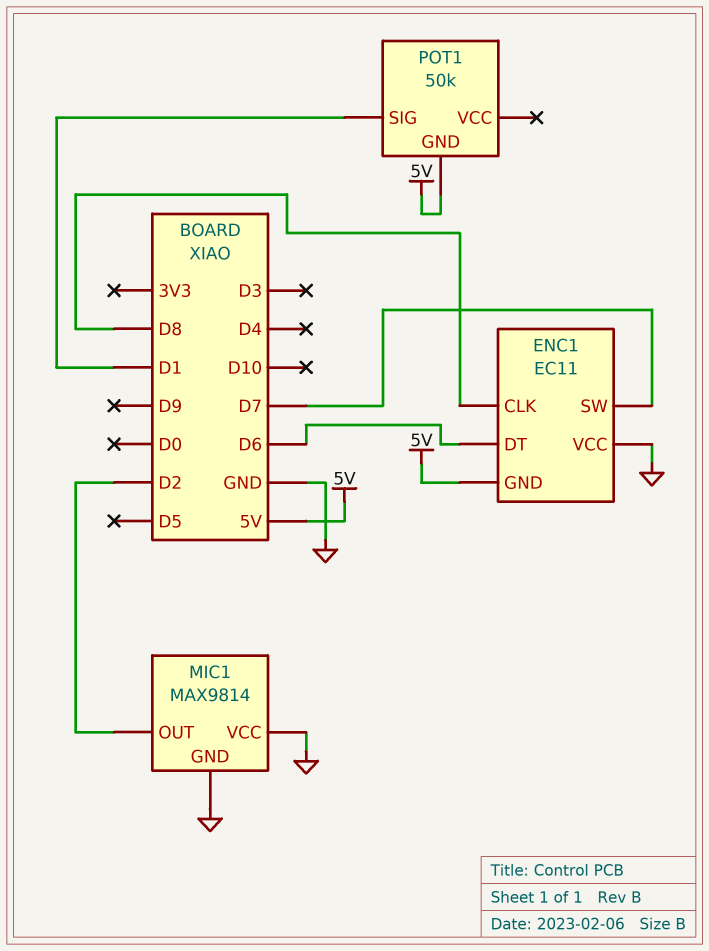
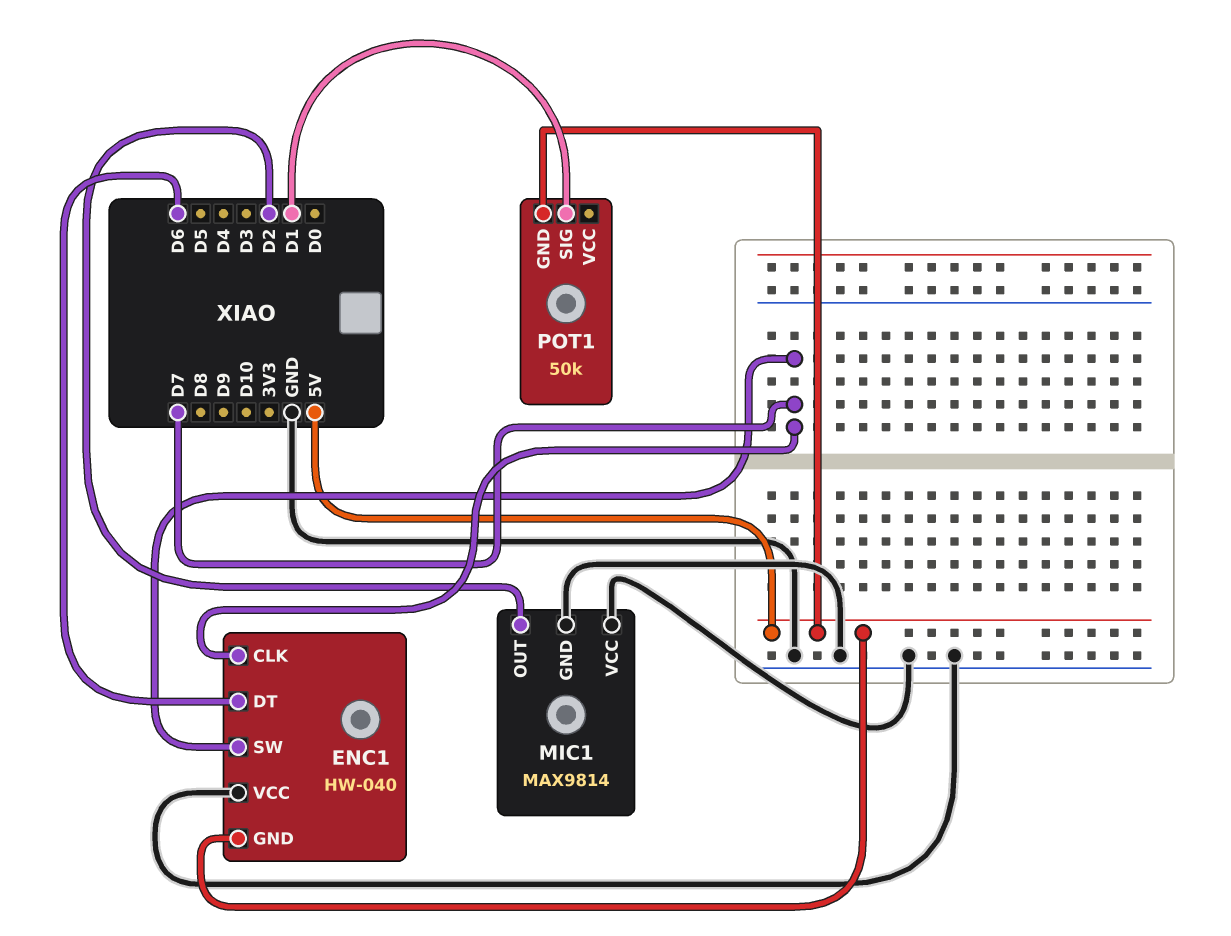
ENC1: EC11 -> HW-040
ENC1 pin CLK: D8 -> D7

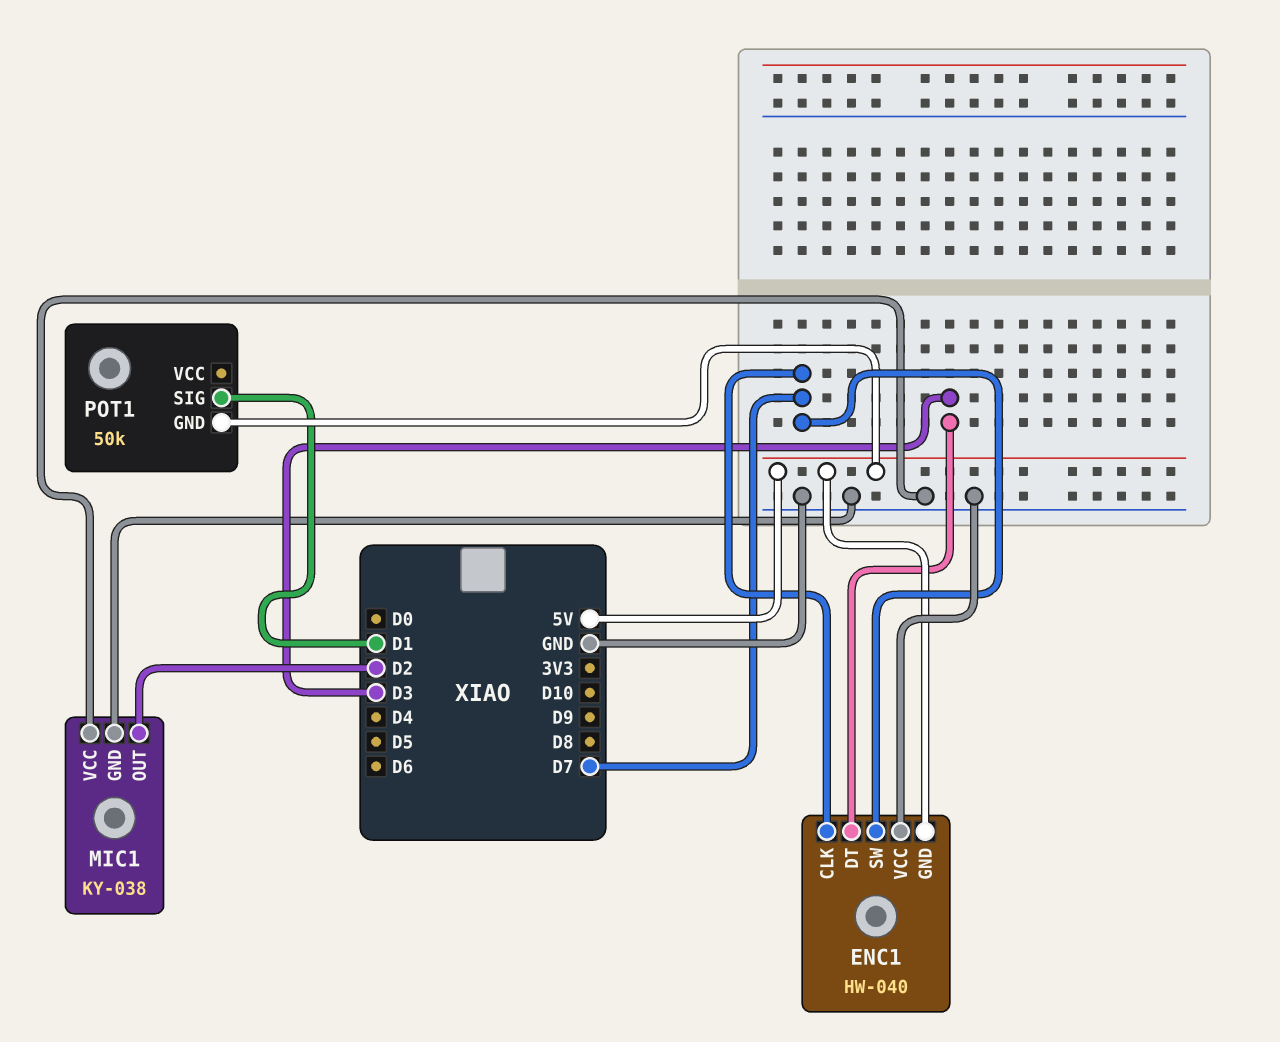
ENC1 pin DT: D6 -> D3
MIC1: MAX9814 -> KY-038

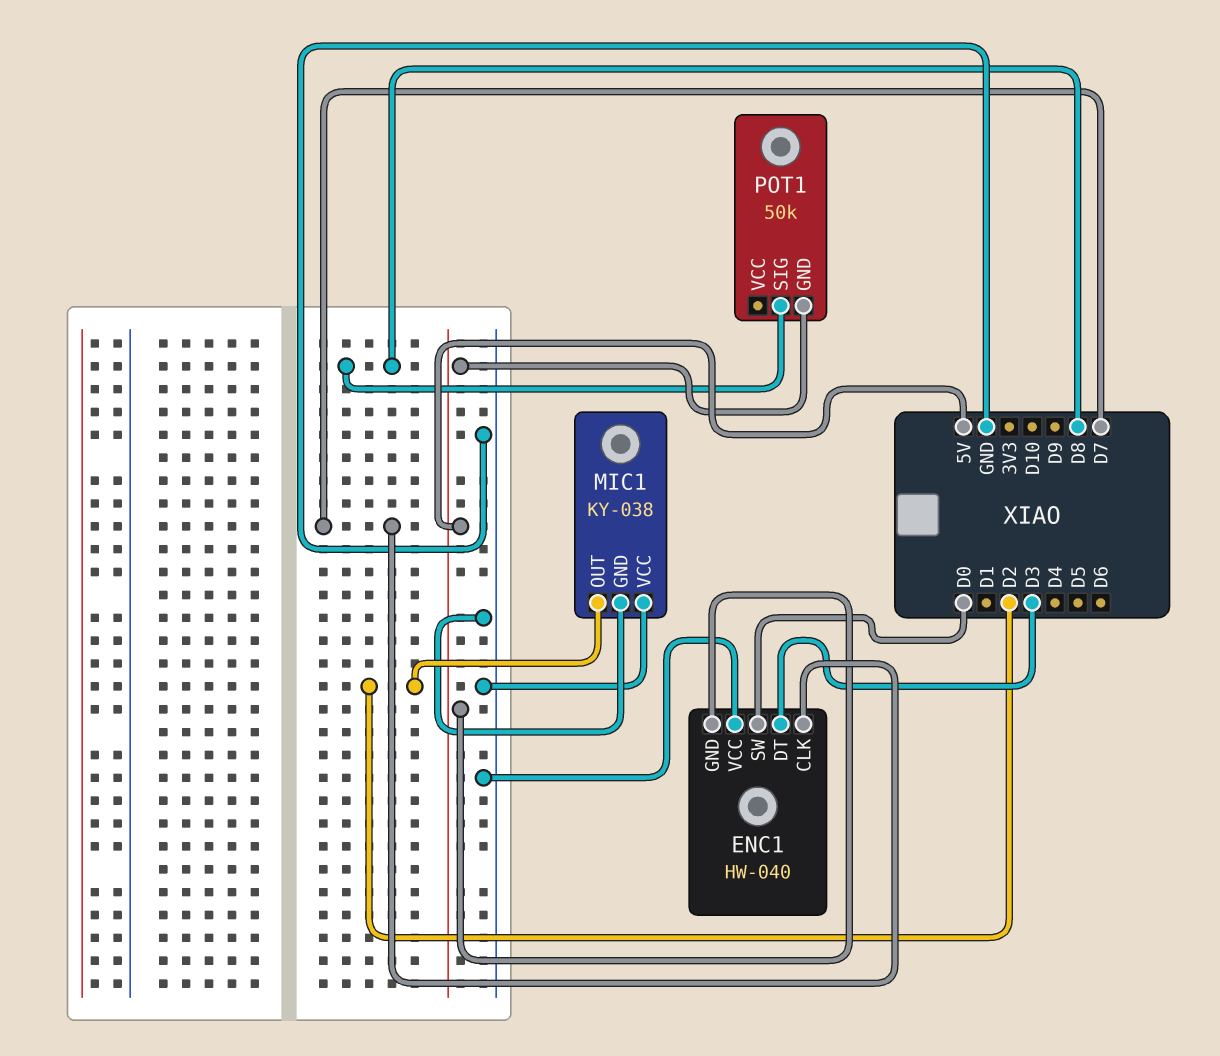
ENC1 pin SW: D7 -> D0
POT1 pin SIG: D1 -> D8

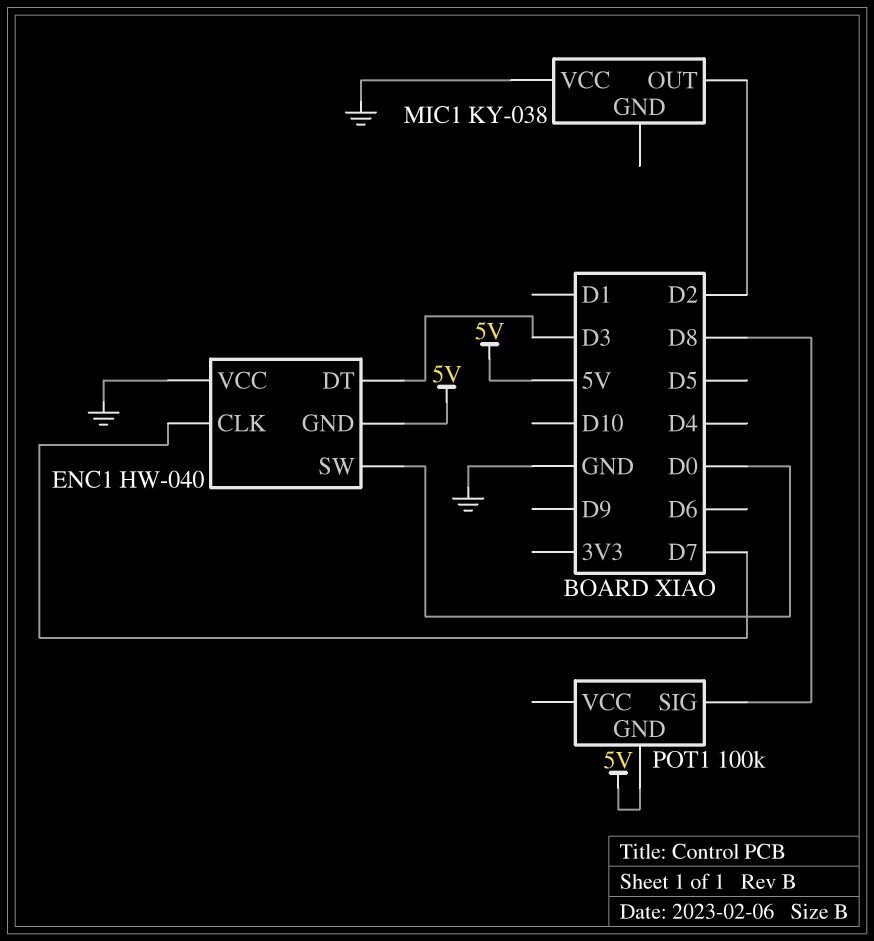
MIC1 pin GND: GND -> none
POT1: 50k -> 100k

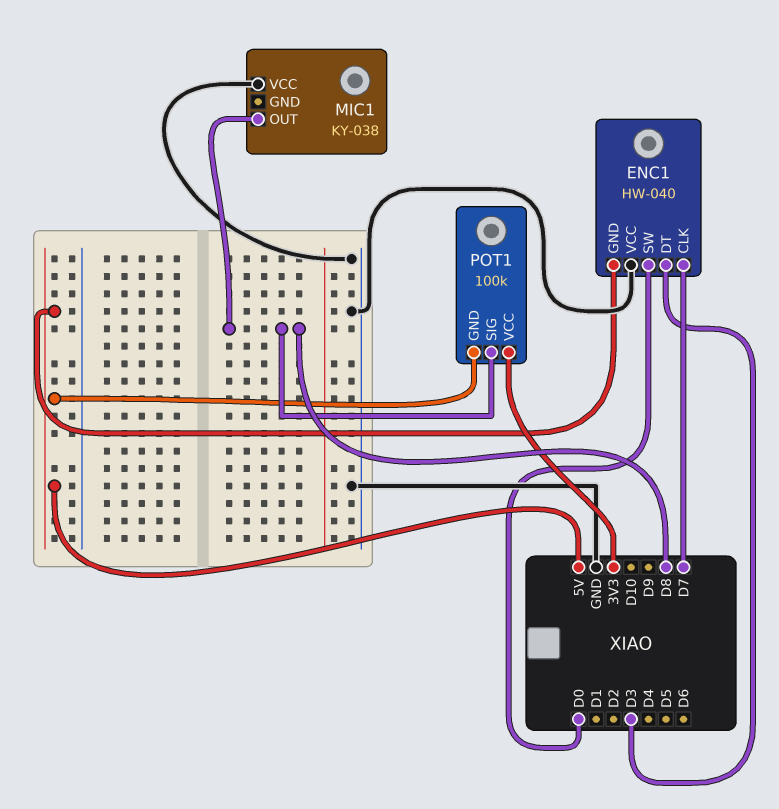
MIC1 pin OUT: D2 -> D8
POT1 pin VCC: none -> 3V3

